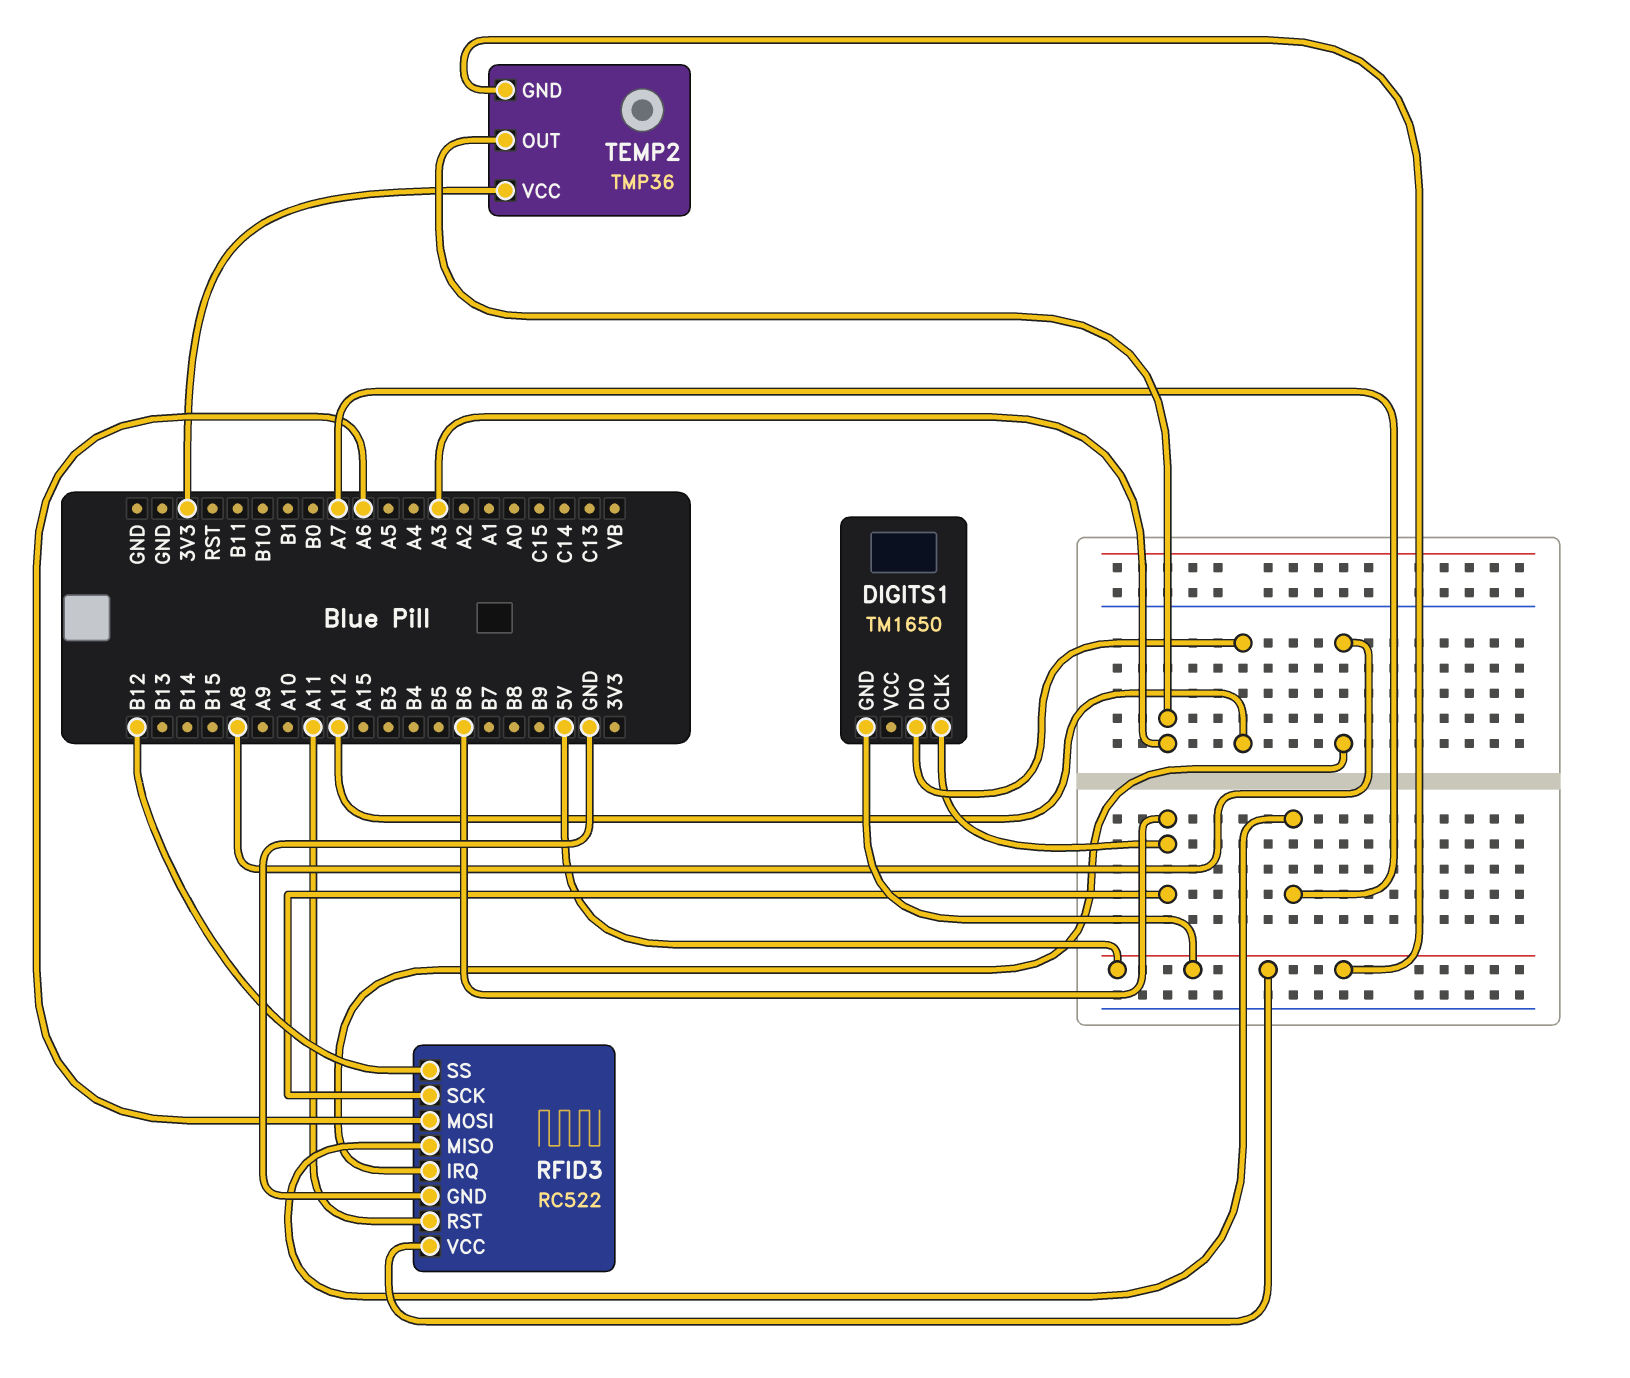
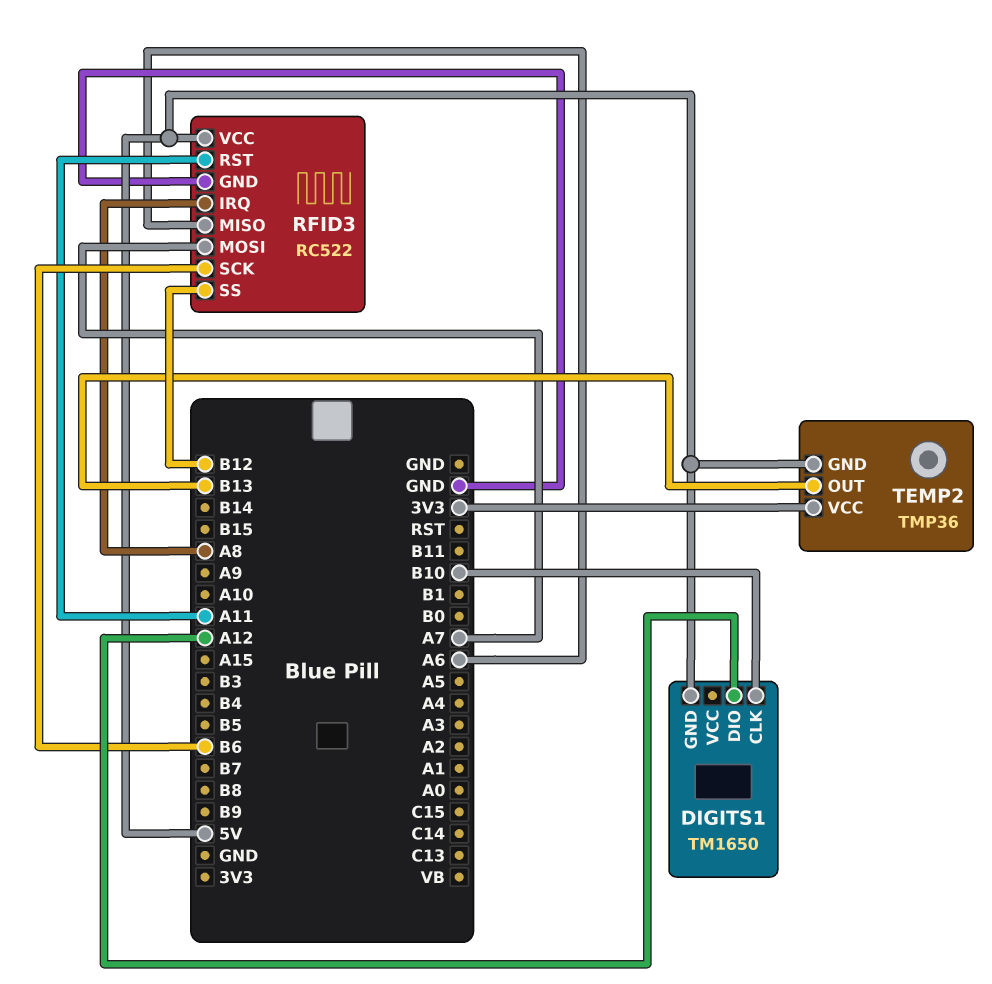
DIGITS1 pin CLK: B6 -> B10
RFID3 pin MISO: A7 -> A6
RFID3 pin MOSI: A6 -> A7
TEMP2 pin OUT: A3 -> B13

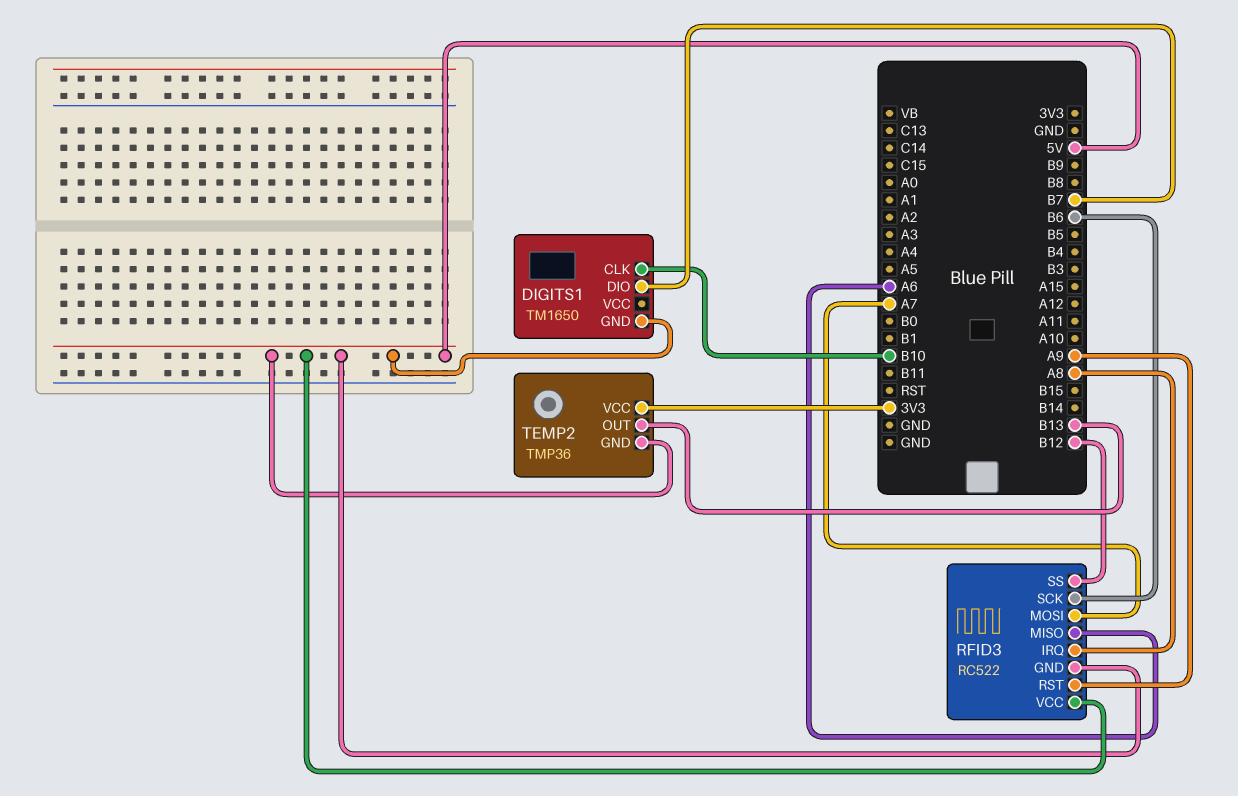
DIGITS1 pin DIO: A12 -> B7
RFID3 pin GND: GND -> 5V
RFID3 pin RST: A11 -> A9

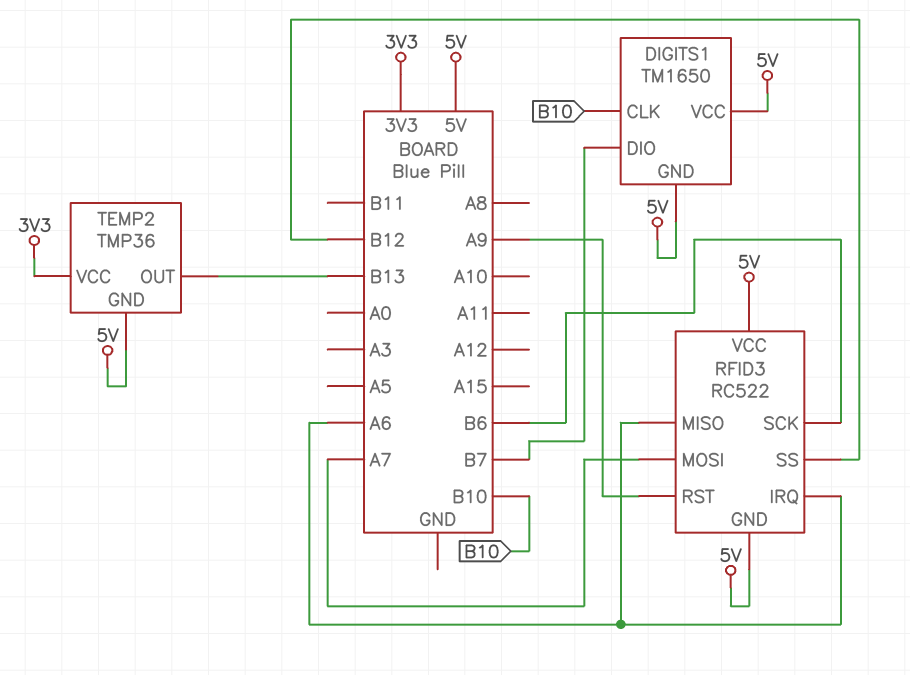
DIGITS1 pin VCC: none -> 5V
RFID3 pin IRQ: A8 -> A6

